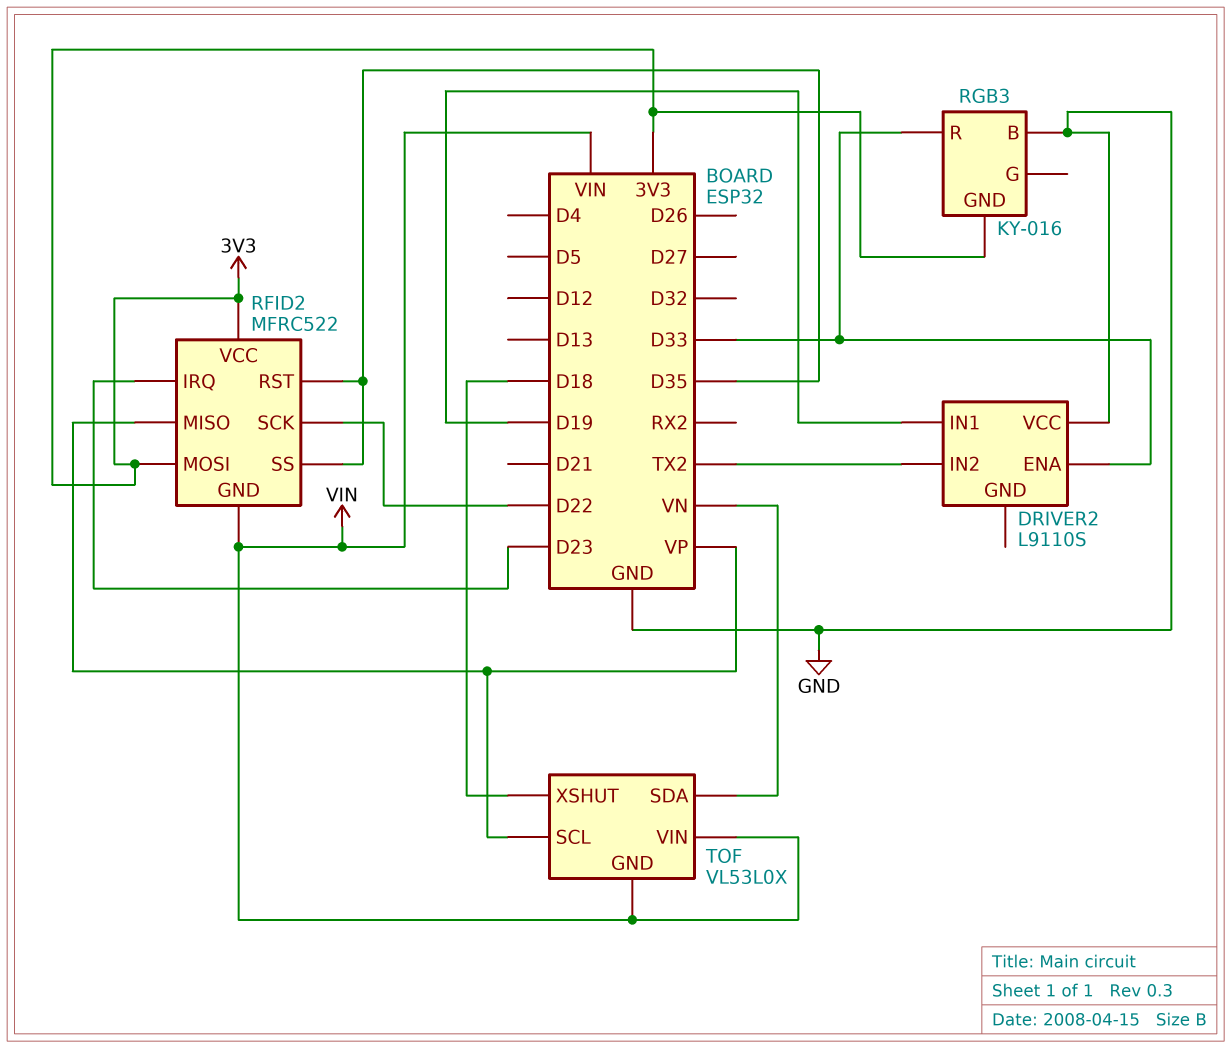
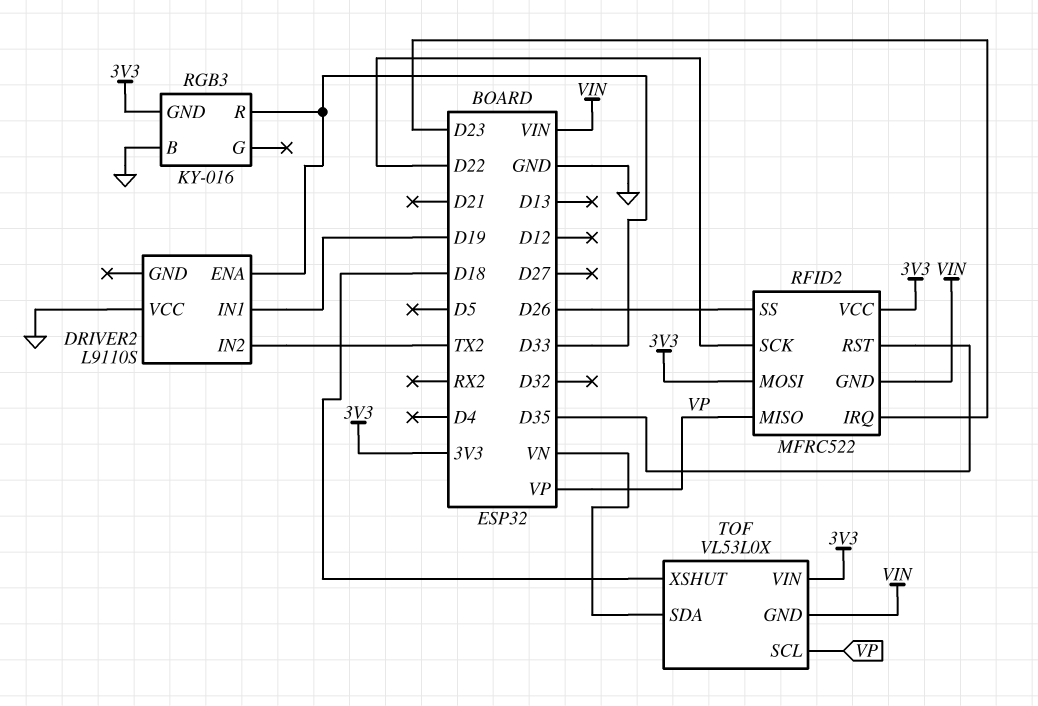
RFID2 pin SS: D35 -> D26
TOF pin VIN: VIN -> 3V3

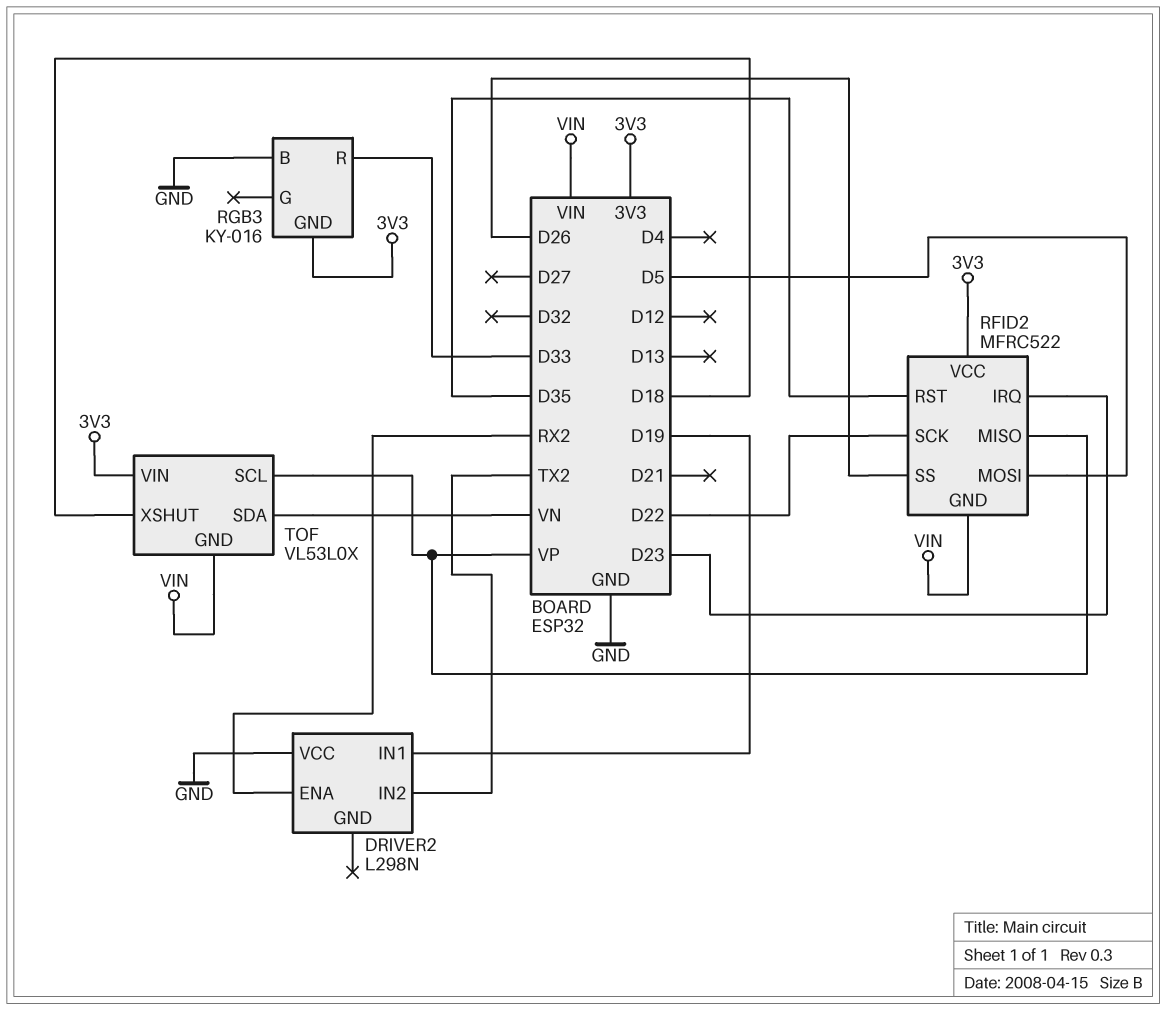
DRIVER2: L9110S -> L298N
DRIVER2 pin ENA: D33 -> RX2
RFID2 pin MOSI: 3V3 -> D5

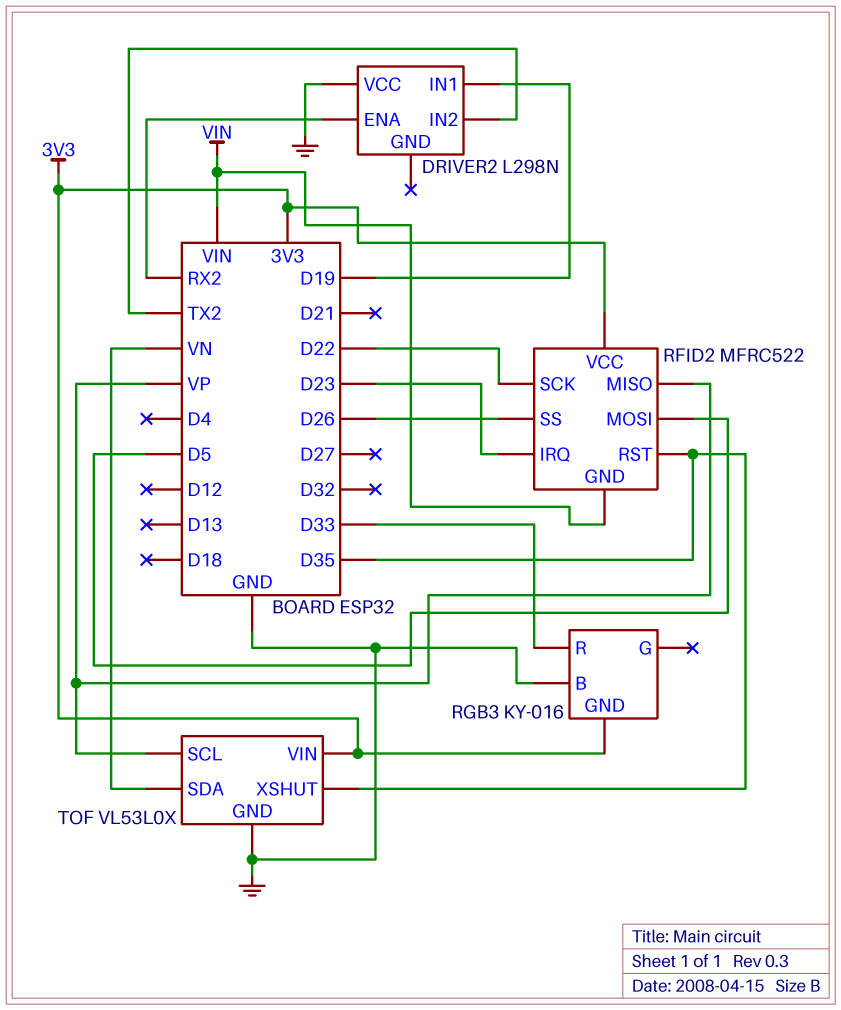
TOF pin GND: VIN -> GND
TOF pin XSHUT: D18 -> D35

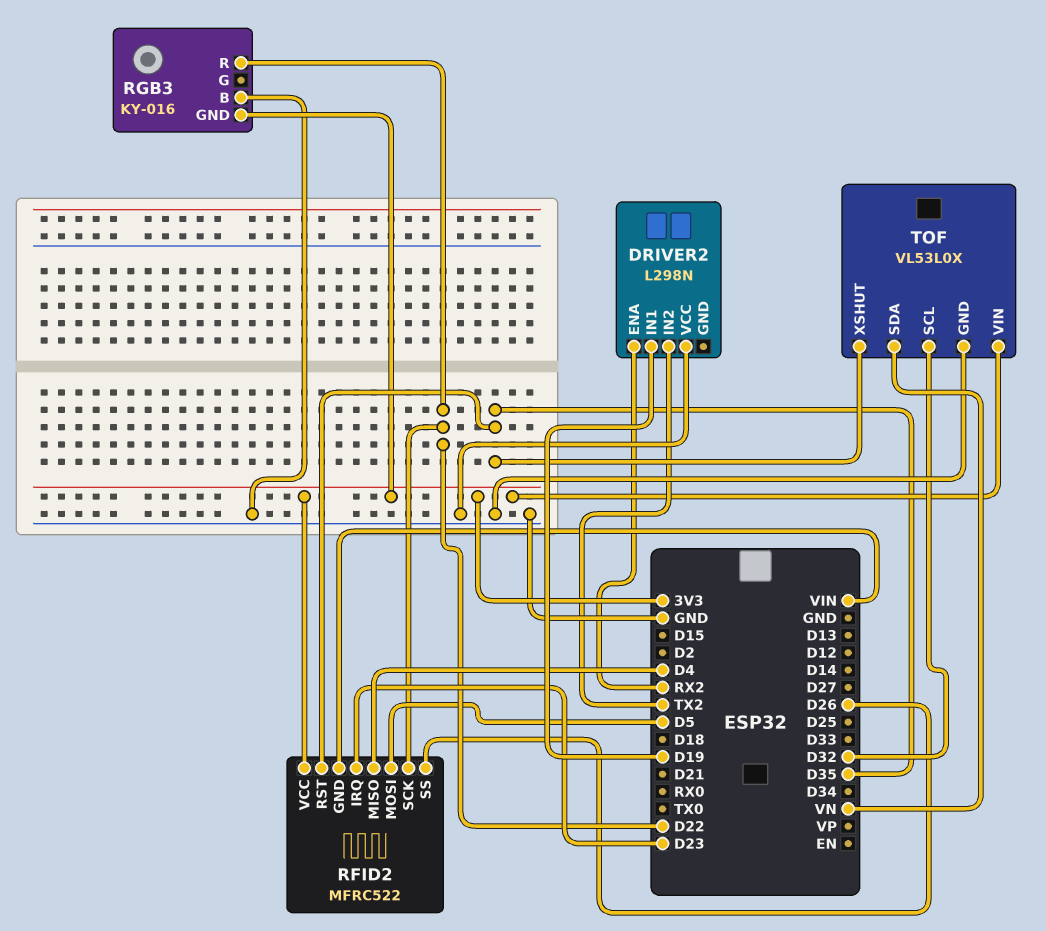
RFID2 pin MISO: VP -> D4
RGB3 pin R: D33 -> D22
TOF pin SCL: VP -> D32

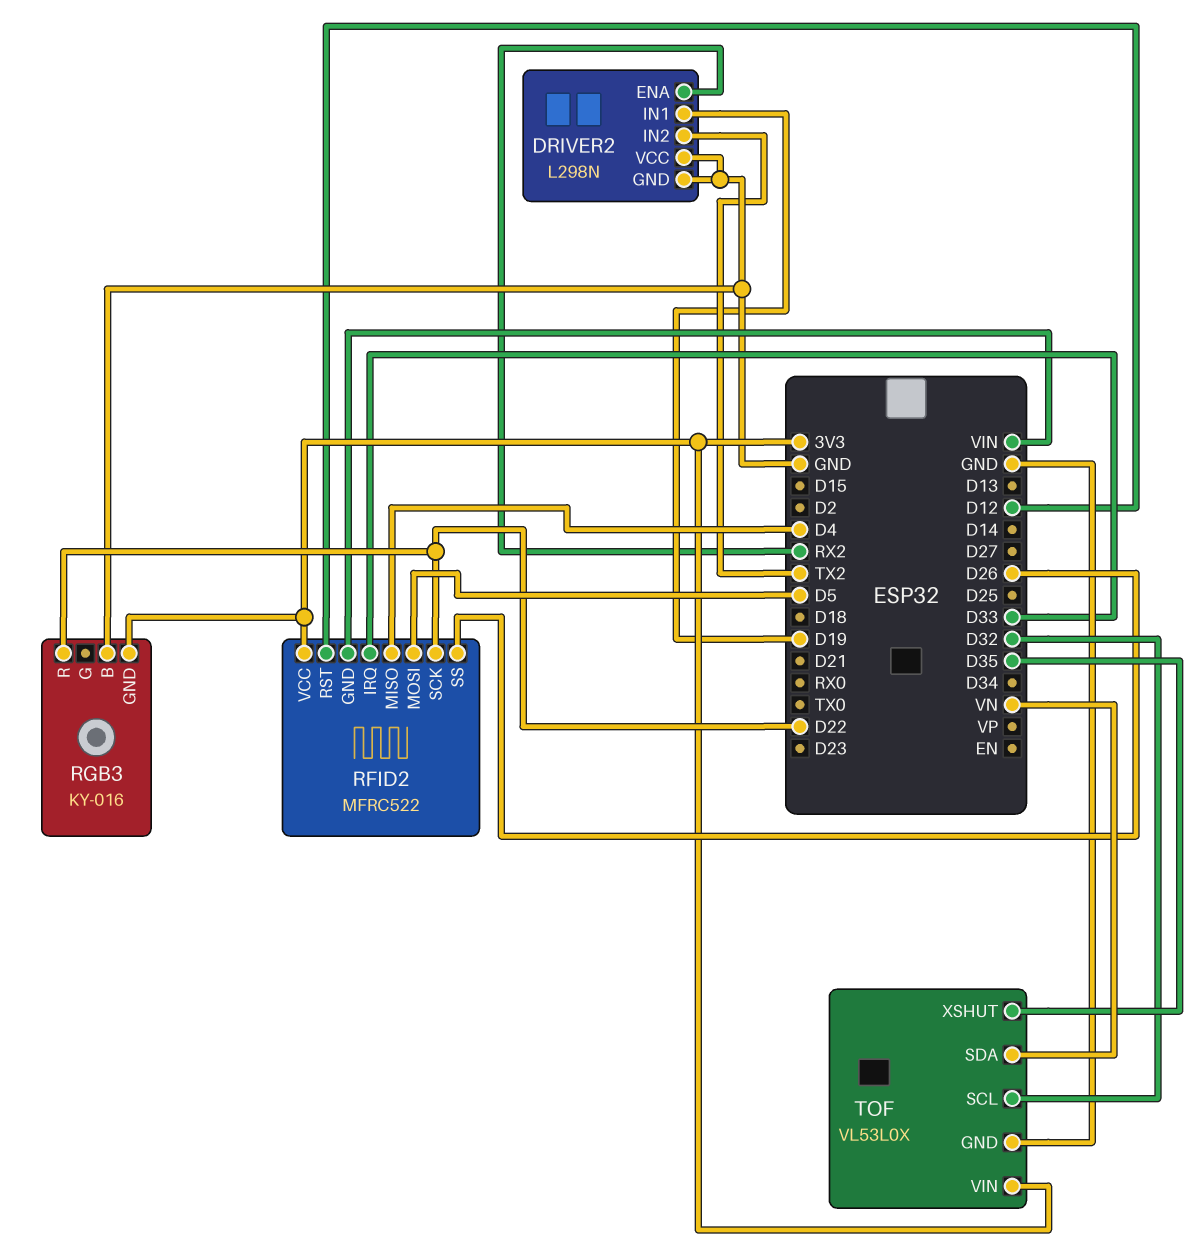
DRIVER2 pin GND: none -> GND
RFID2 pin IRQ: D23 -> D33
RFID2 pin RST: D35 -> D12

